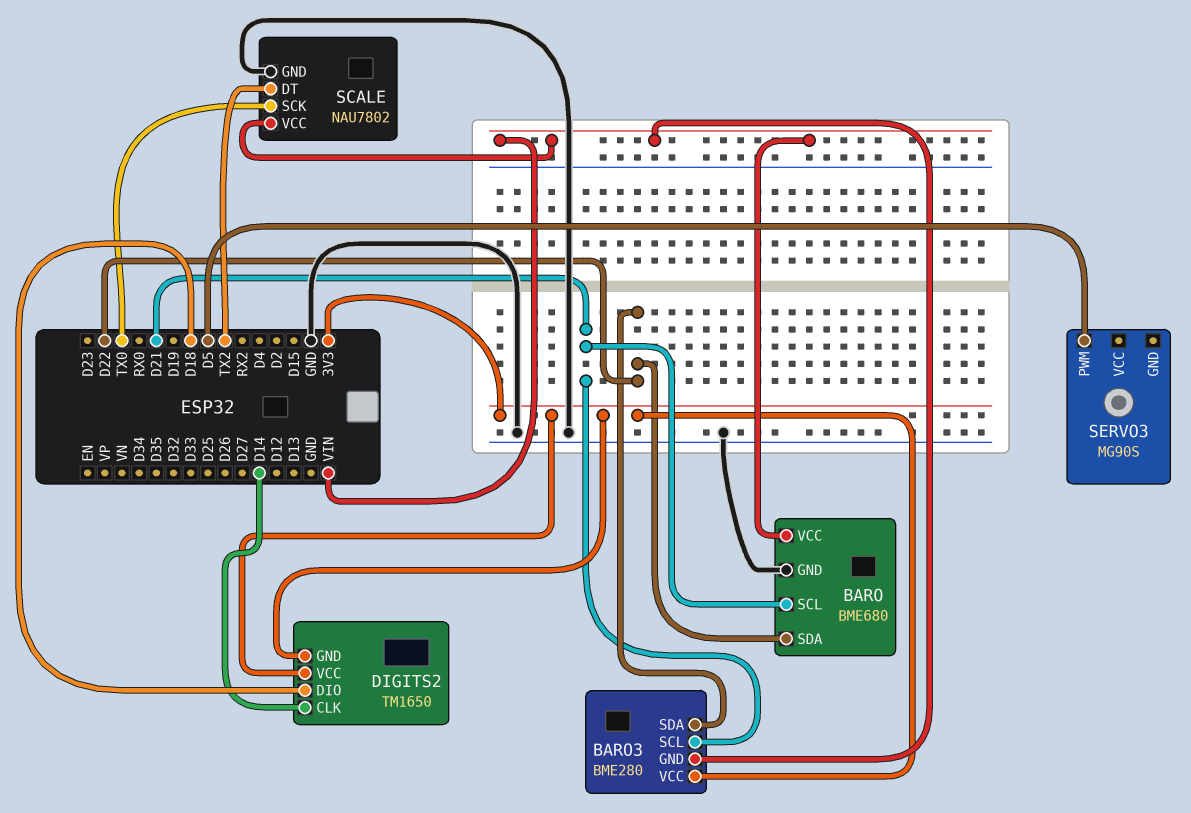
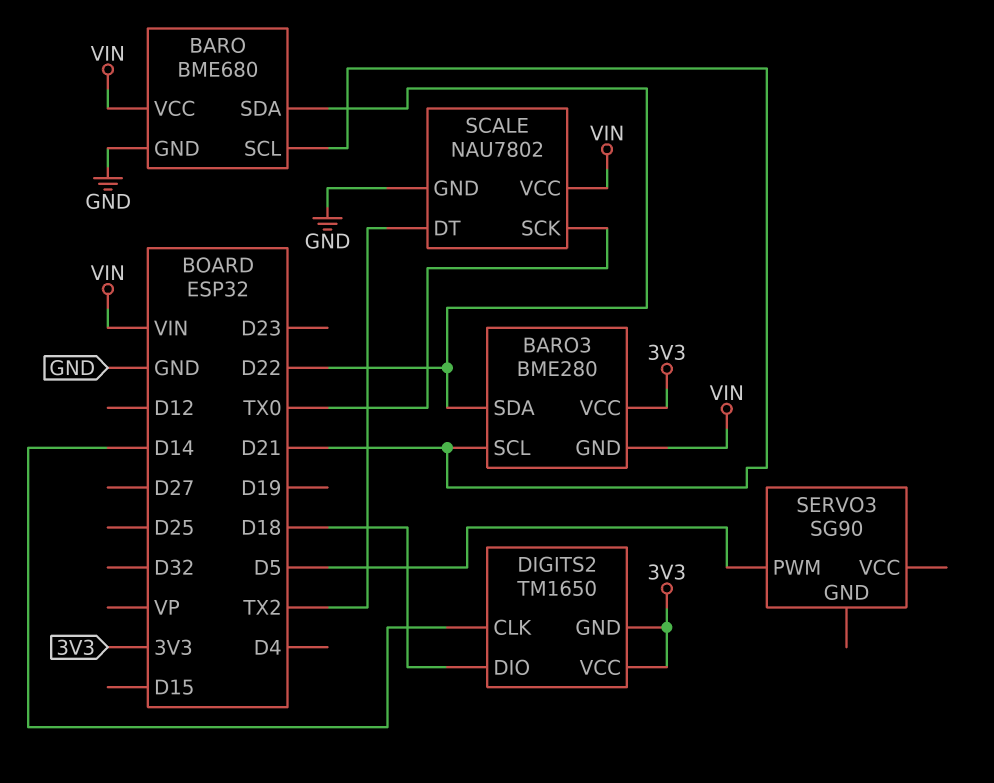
SERVO3: MG90S -> SG90

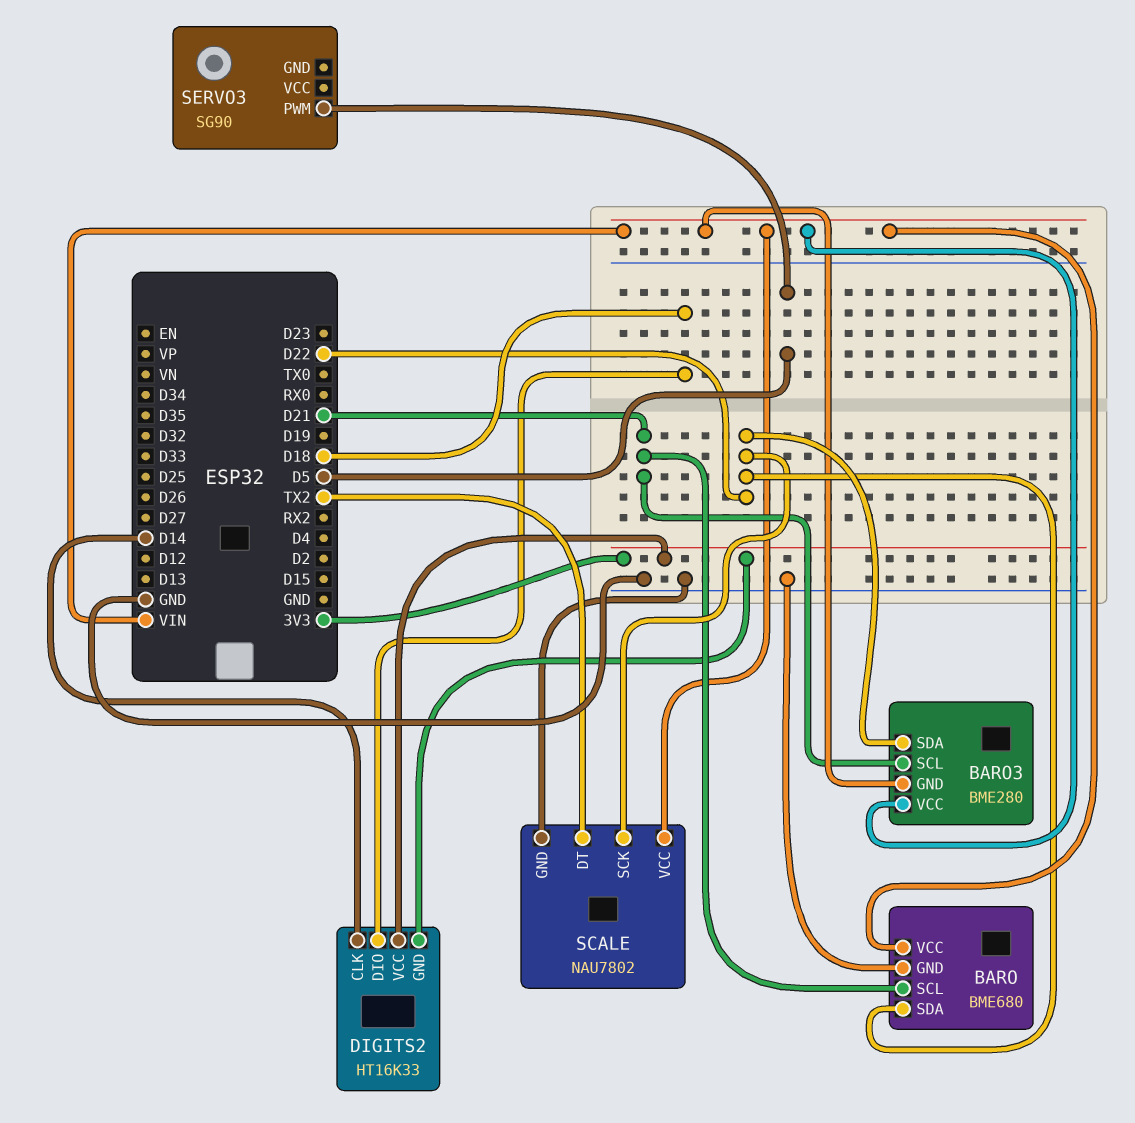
BARO3 pin VCC: 3V3 -> VIN
DIGITS2: TM1650 -> HT16K33
SCALE pin SCK: TX0 -> D22

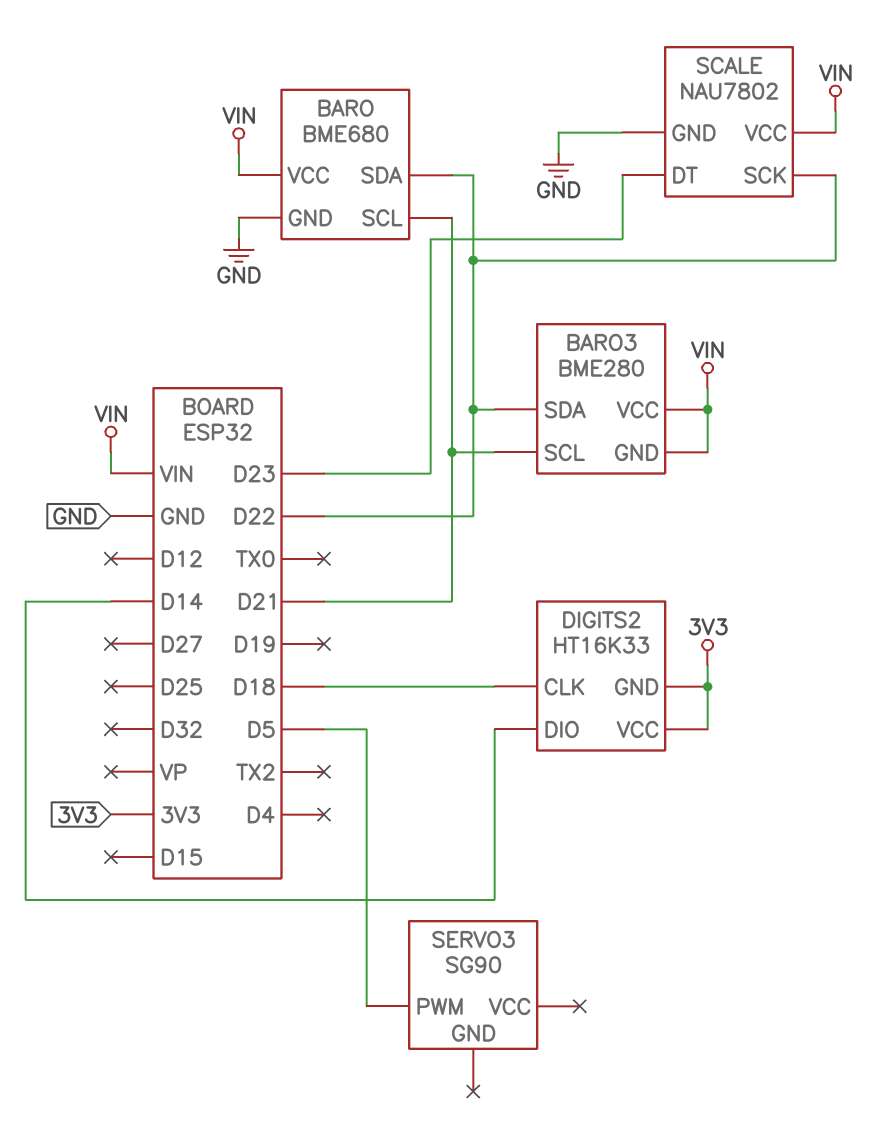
DIGITS2 pin CLK: D14 -> D18
DIGITS2 pin DIO: D18 -> D14
SCALE pin DT: TX2 -> D23

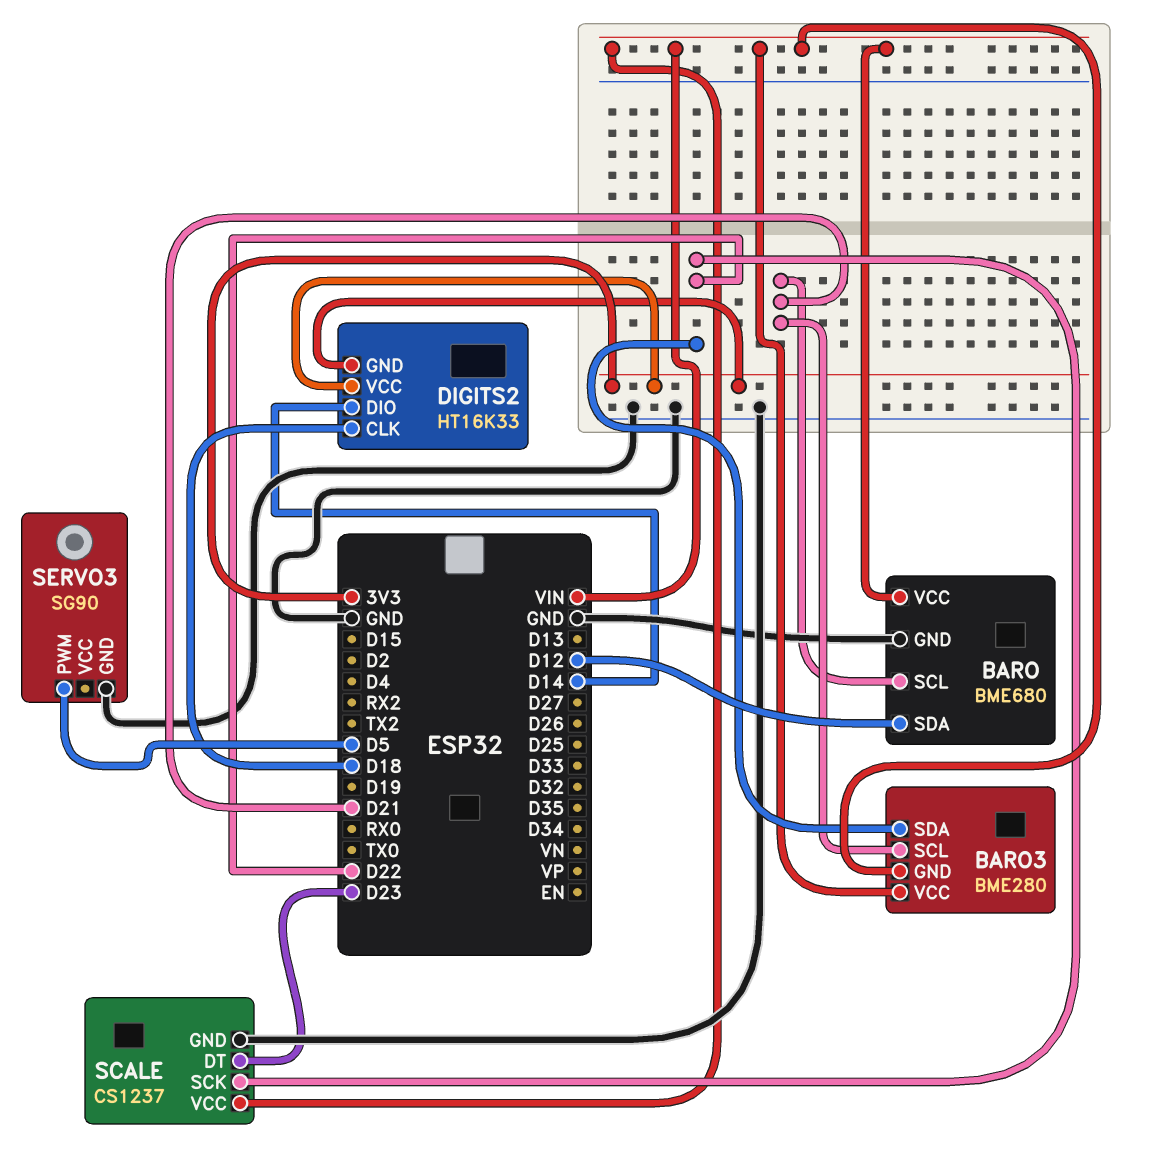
BARO pin SDA: D22 -> D12
SCALE: NAU7802 -> CS1237
SERVO3 pin GND: none -> GND

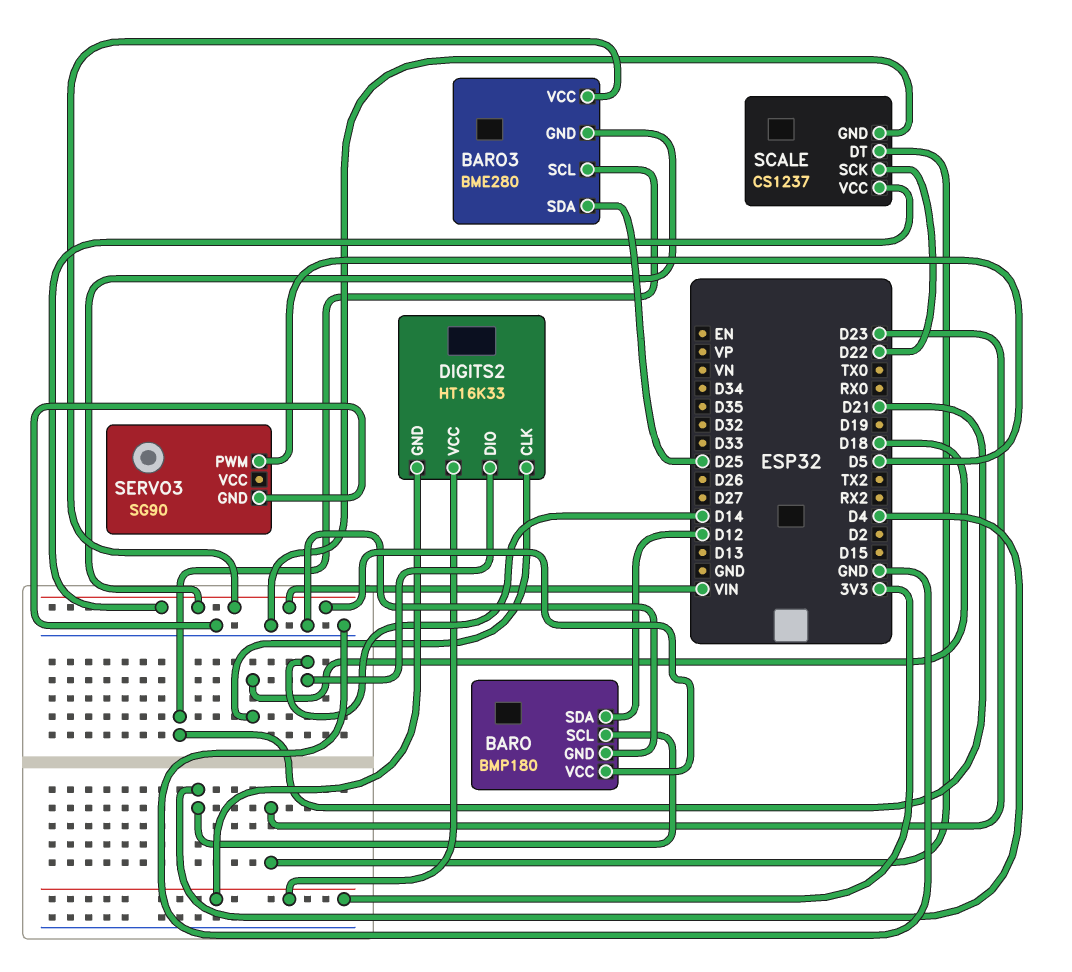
BARO: BME680 -> BMP180
BARO pin SCL: D21 -> D4
BARO3 pin SDA: D22 -> D25

